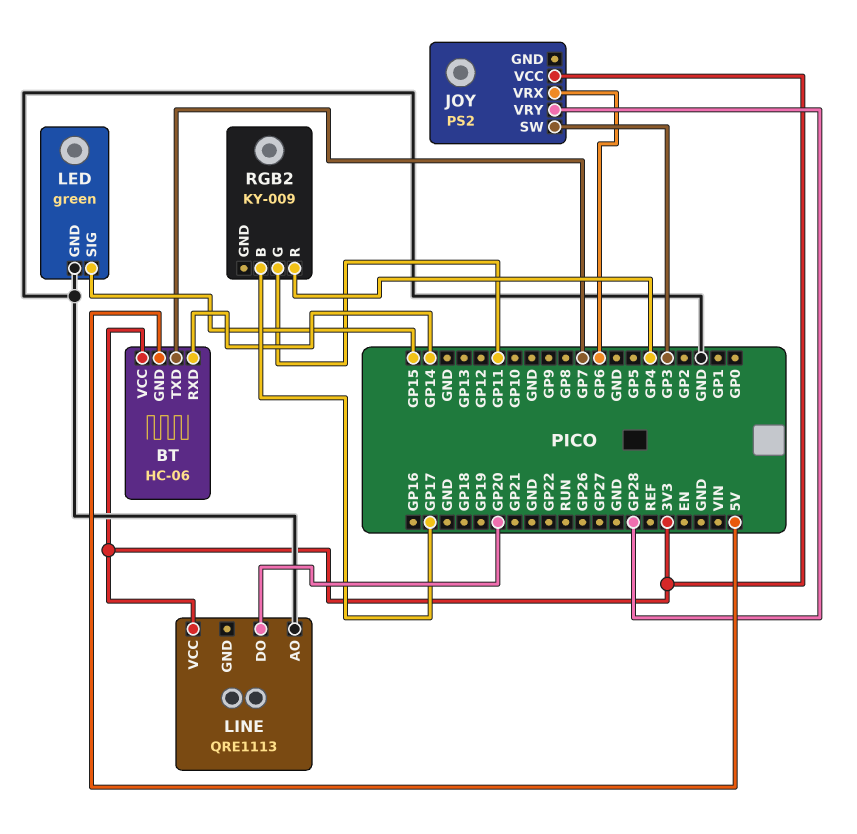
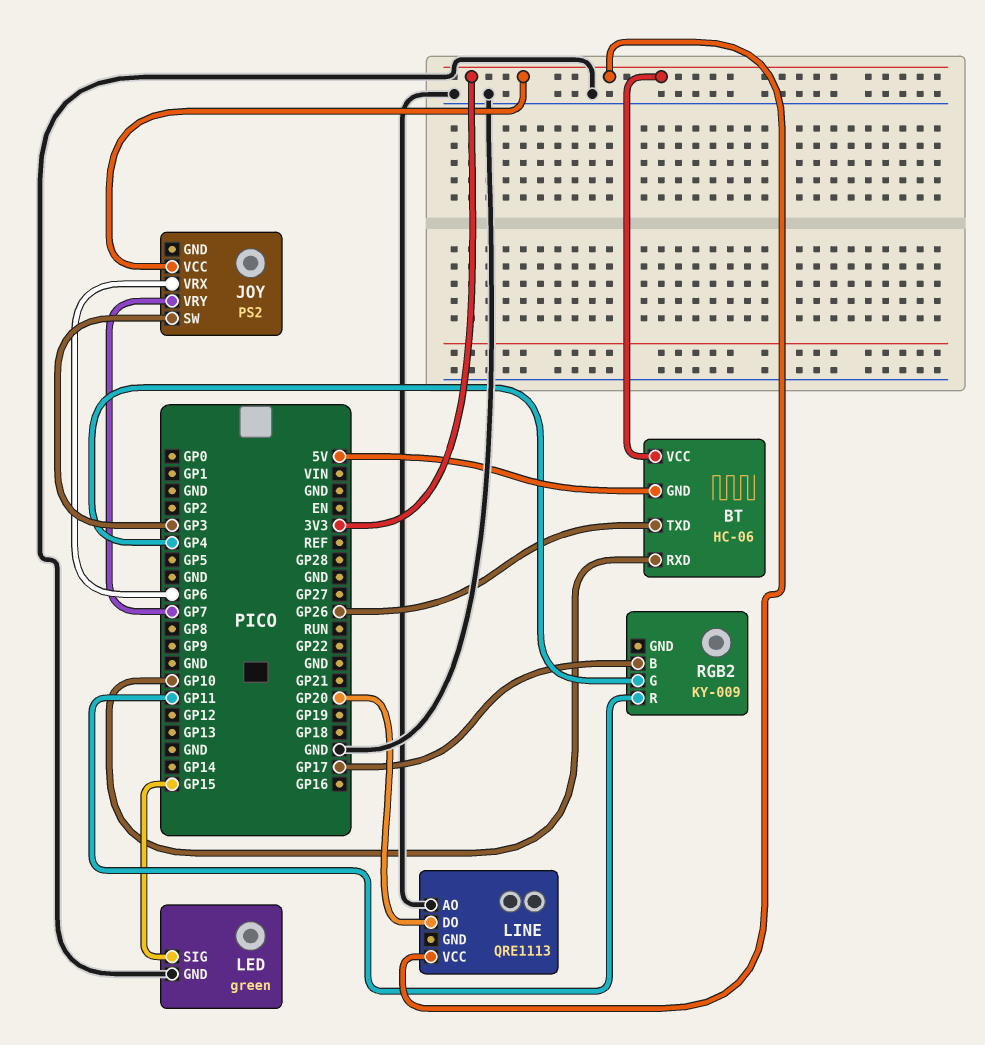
BT pin RXD: GP14 -> GP10
BT pin TXD: GP7 -> GP26
JOY pin VRY: GP28 -> GP7
RGB2 pin G: GP11 -> GP4
RGB2 pin R: GP4 -> GP11

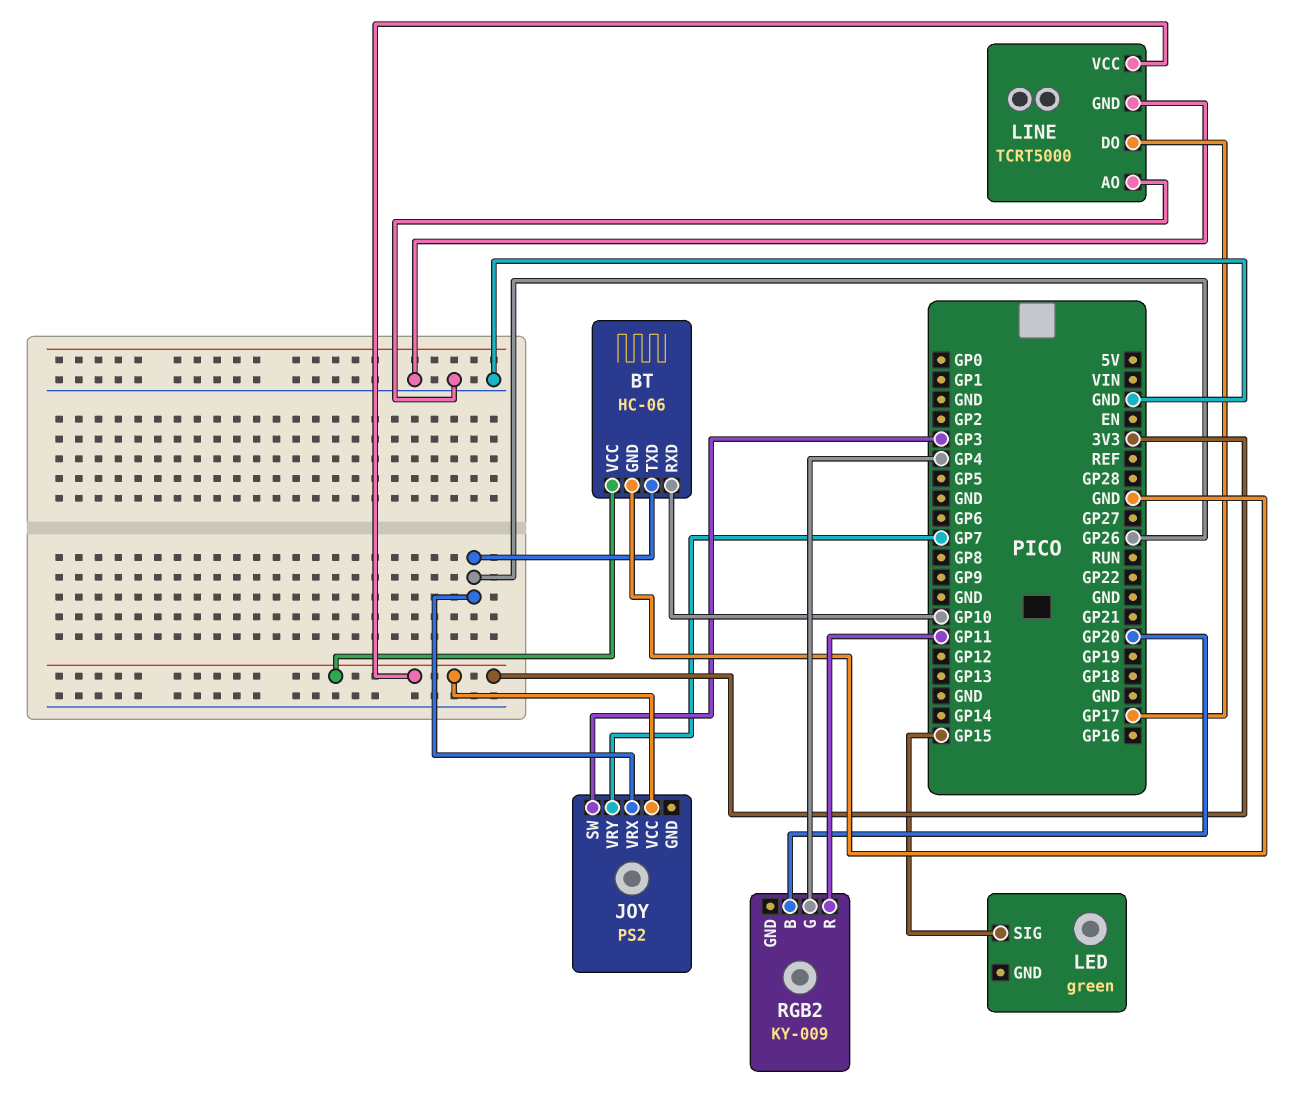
BT pin GND: 5V -> GND
JOY pin VRX: GP6 -> GP26
LED pin GND: GND -> none
LINE: QRE1113 -> TCRT5000
LINE pin DO: GP20 -> GP17
LINE pin GND: none -> GND
RGB2 pin B: GP17 -> GP20

